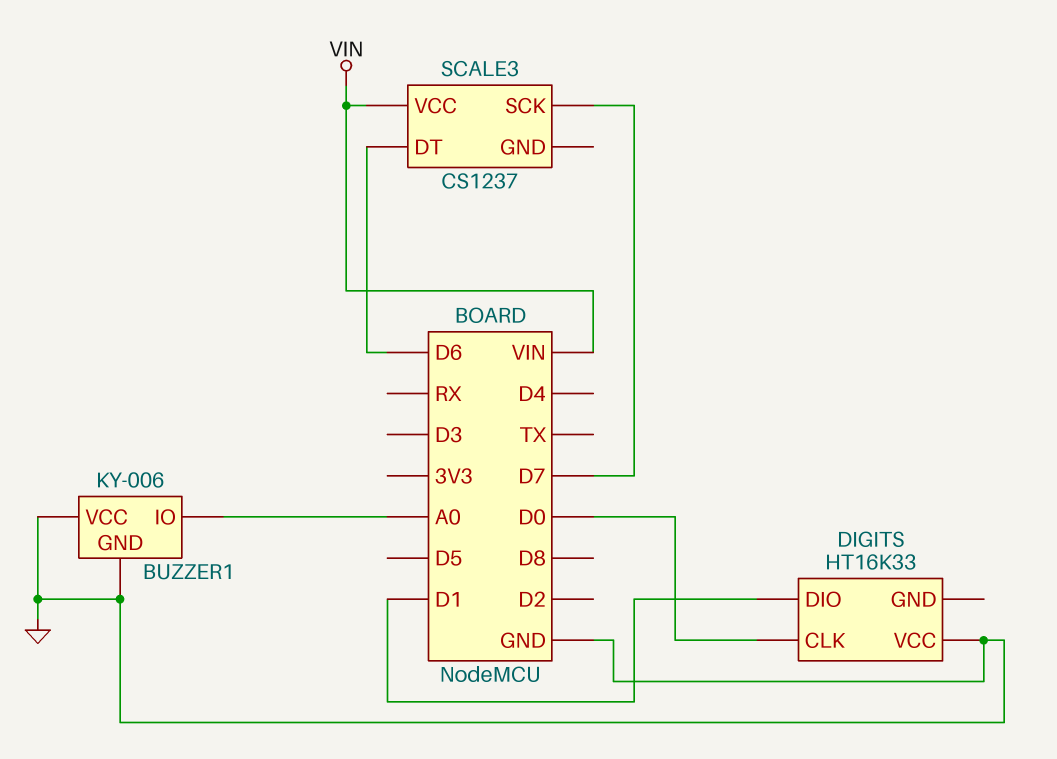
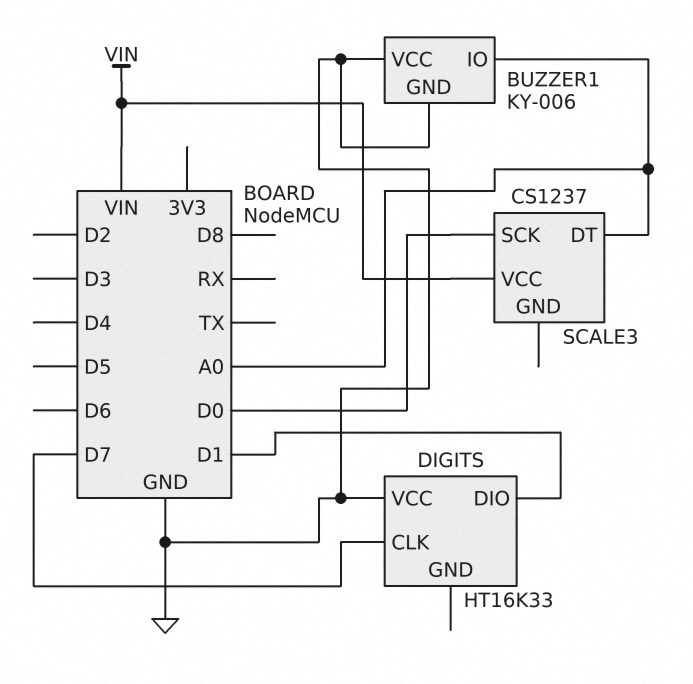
DIGITS pin CLK: D0 -> D7
SCALE3 pin DT: D6 -> A0
SCALE3 pin SCK: D7 -> D0

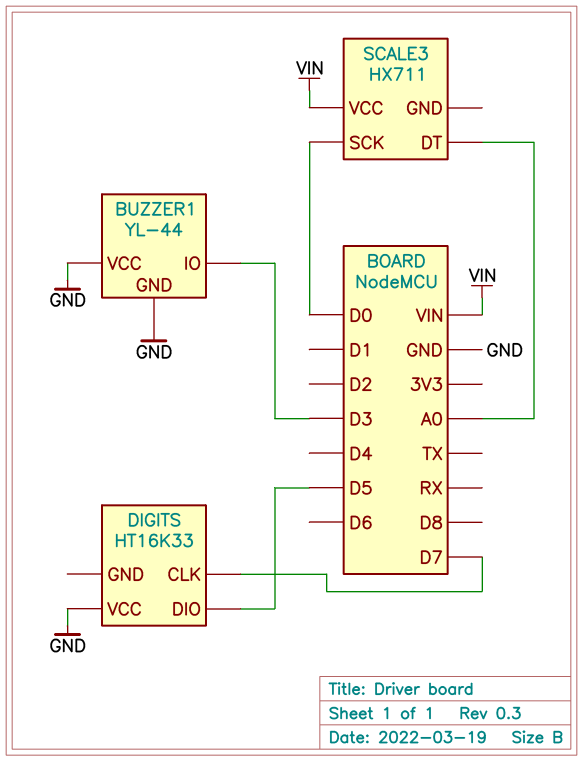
BUZZER1: KY-006 -> YL-44
BUZZER1 pin IO: A0 -> D3
DIGITS pin DIO: D1 -> D5
SCALE3: CS1237 -> HX711

